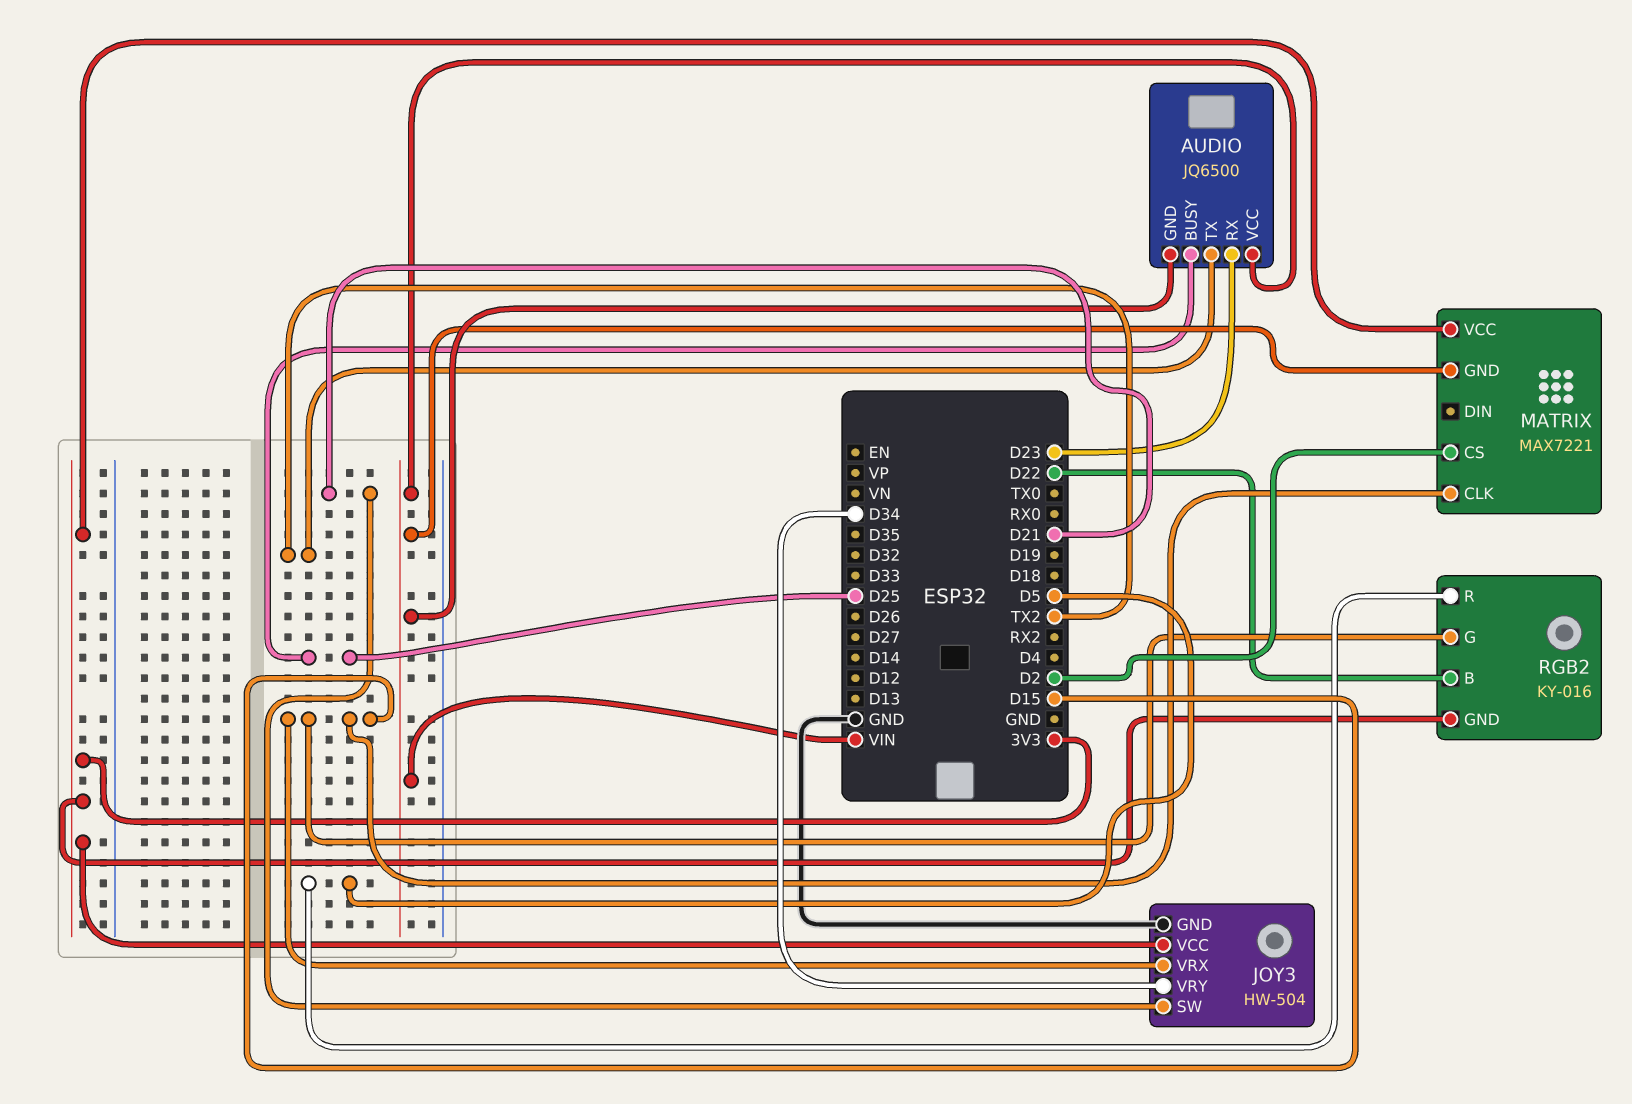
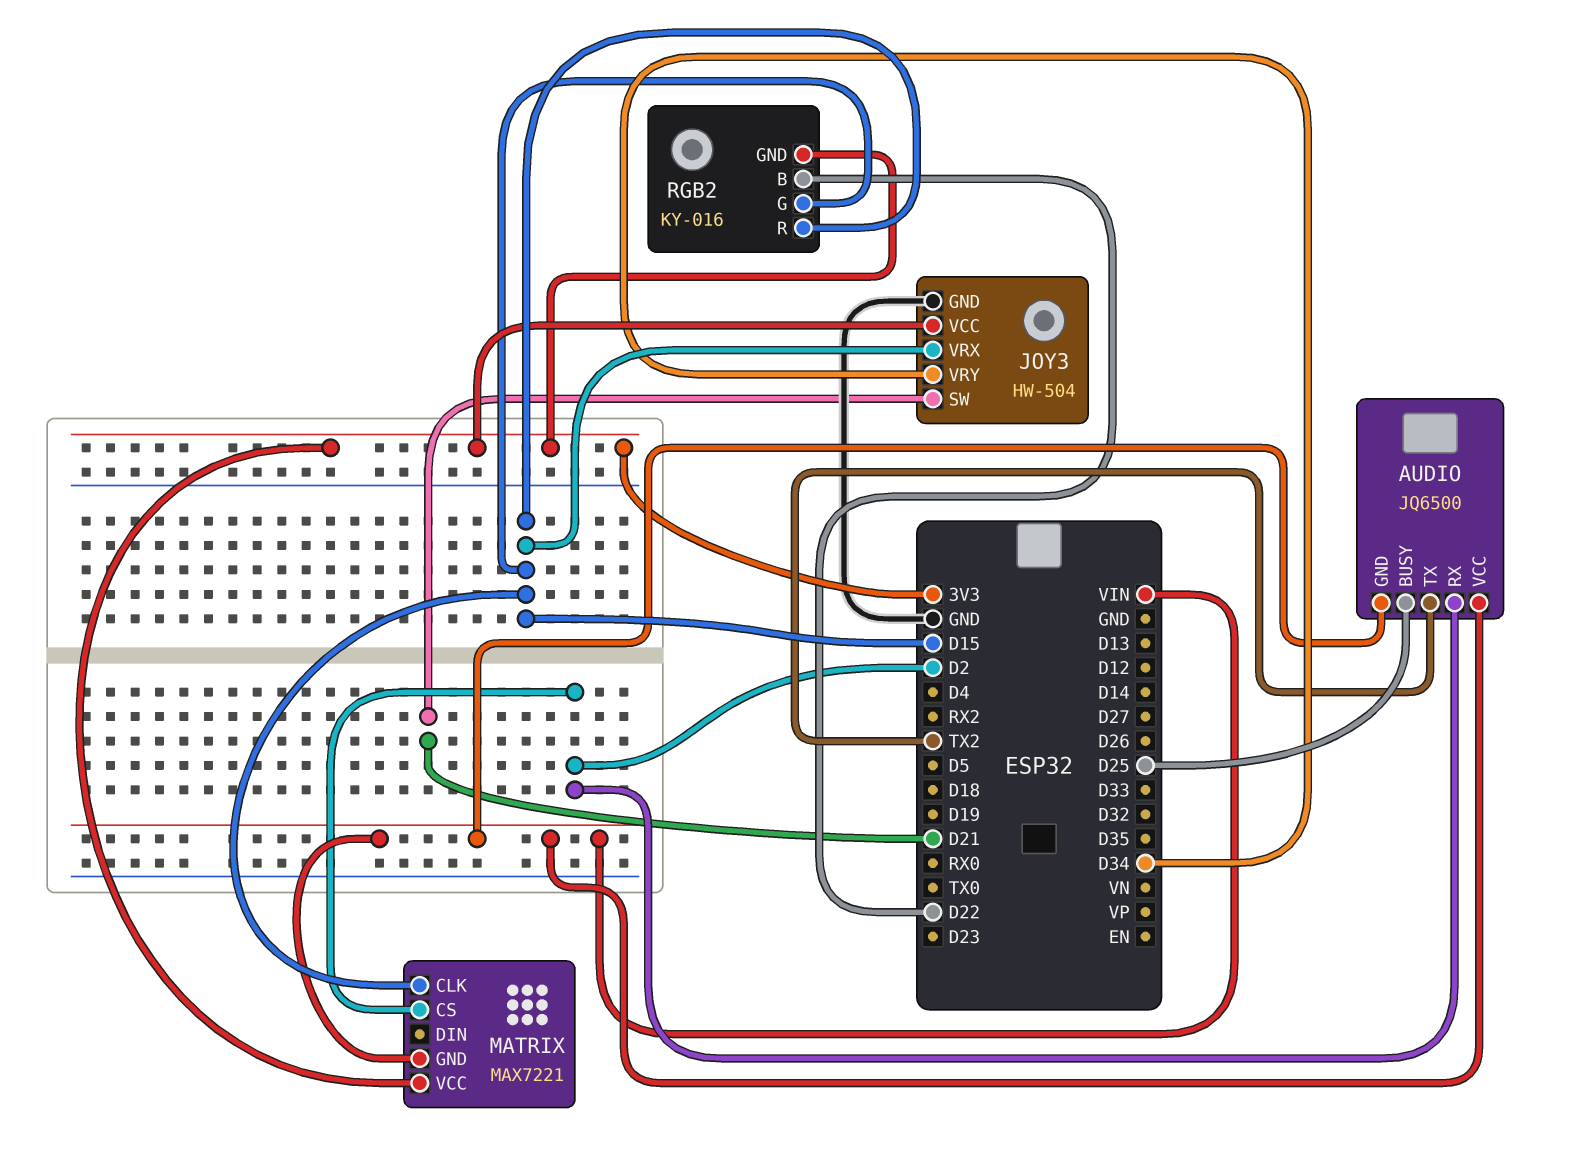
AUDIO pin RX: D23 -> D2
RGB2 pin R: D5 -> D15

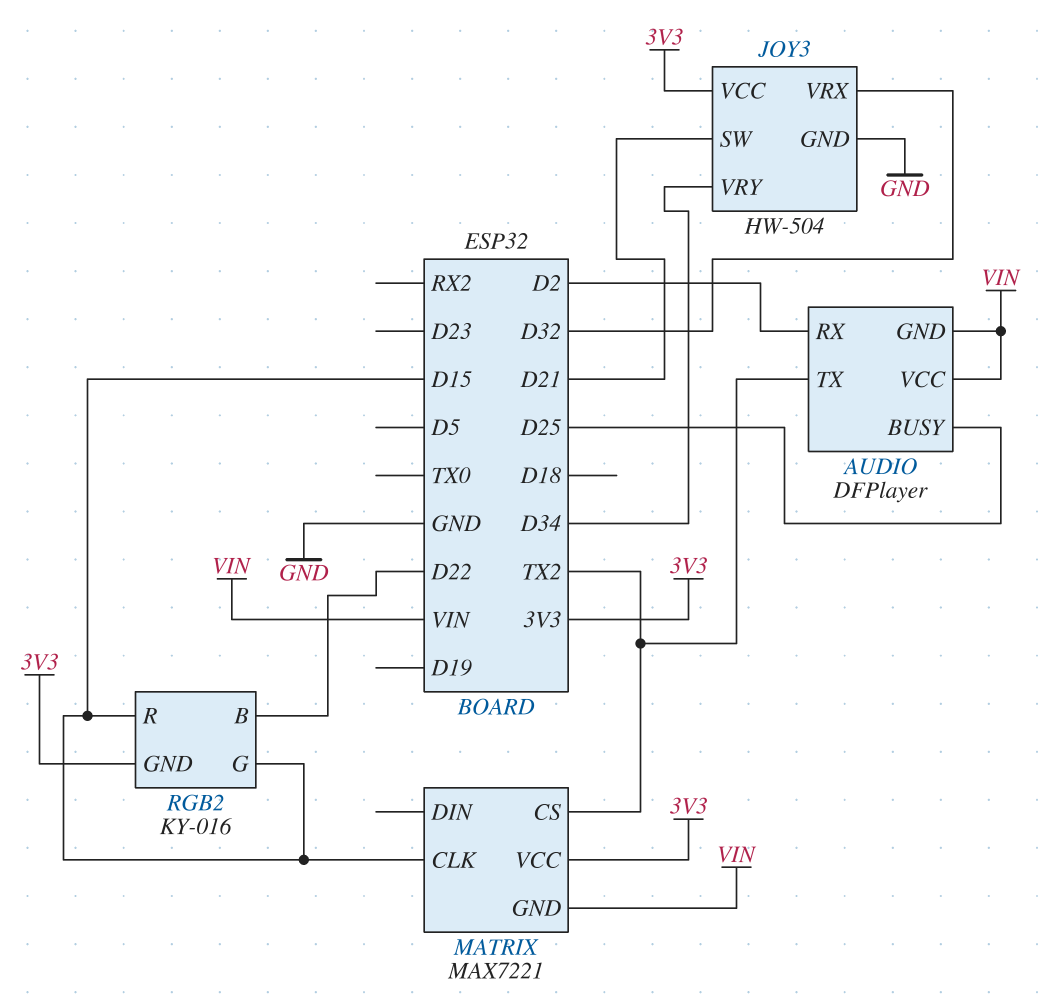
AUDIO: JQ6500 -> DFPlayer
JOY3 pin VRX: D15 -> D32
MATRIX pin CS: D2 -> TX2

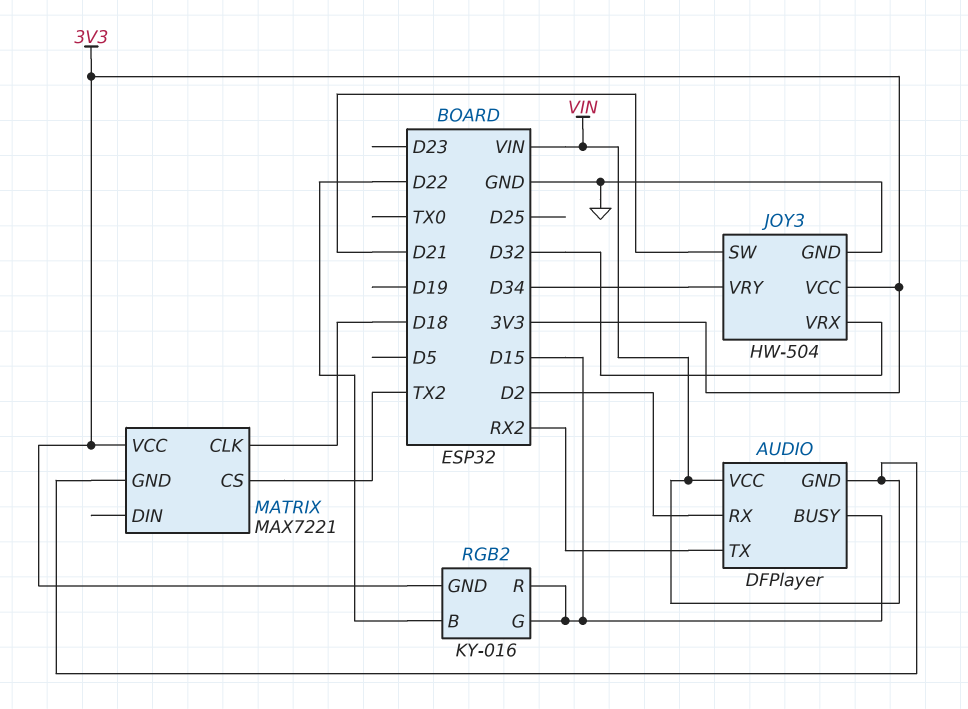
AUDIO pin BUSY: D25 -> D15
AUDIO pin TX: TX2 -> RX2
MATRIX pin CLK: D15 -> D18

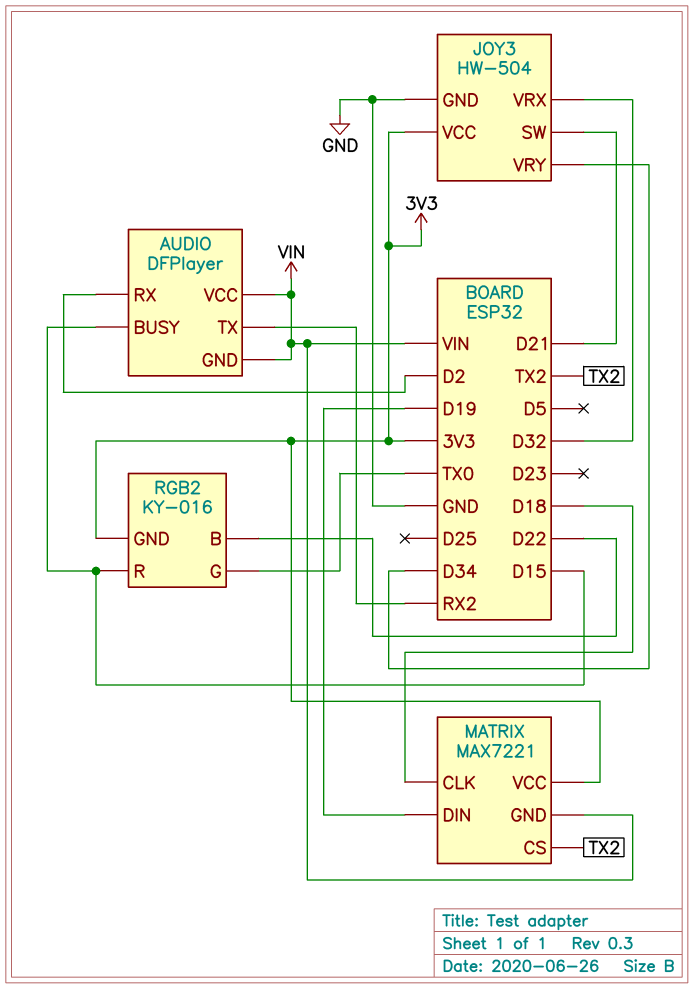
MATRIX pin DIN: none -> D19
RGB2 pin G: D15 -> TX0

